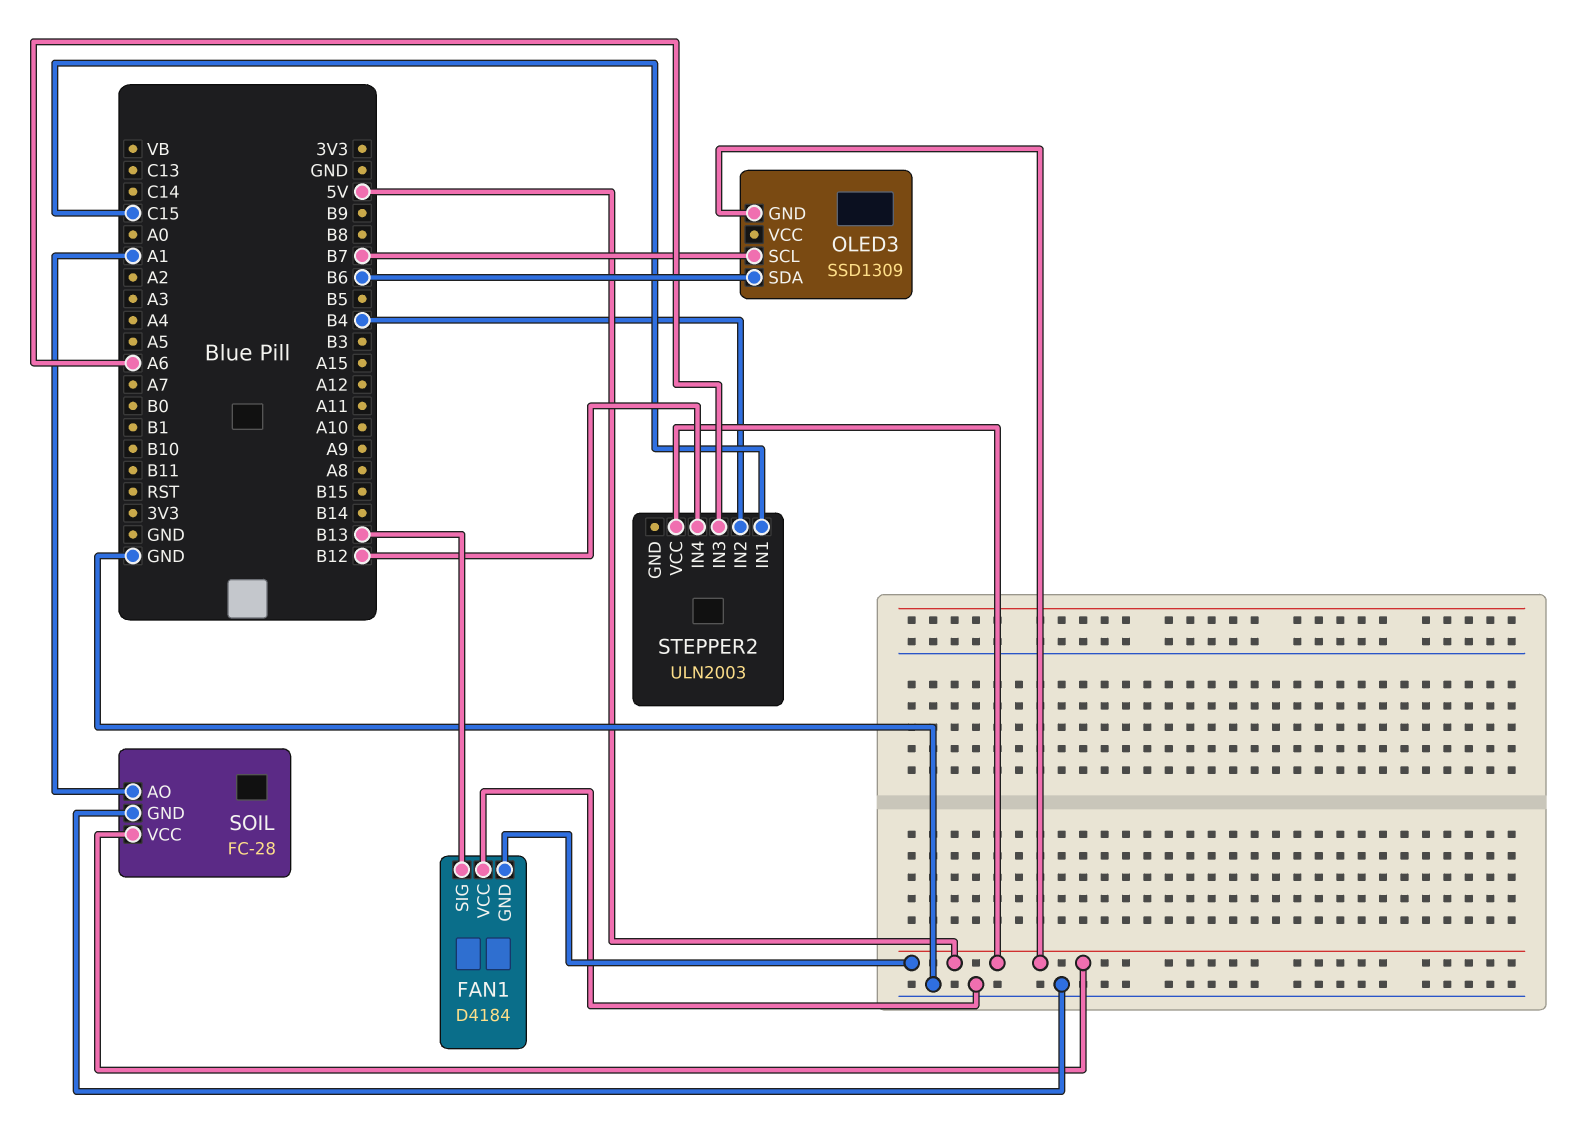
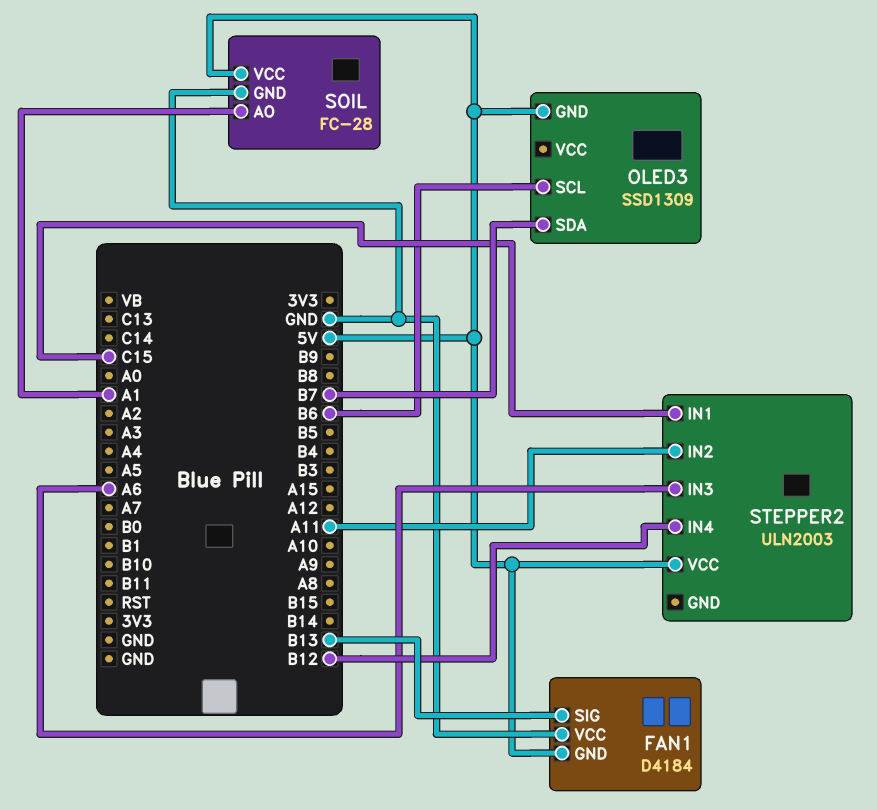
OLED3 pin SCL: B7 -> B6
OLED3 pin SDA: B6 -> B7
STEPPER2 pin IN2: B4 -> A11

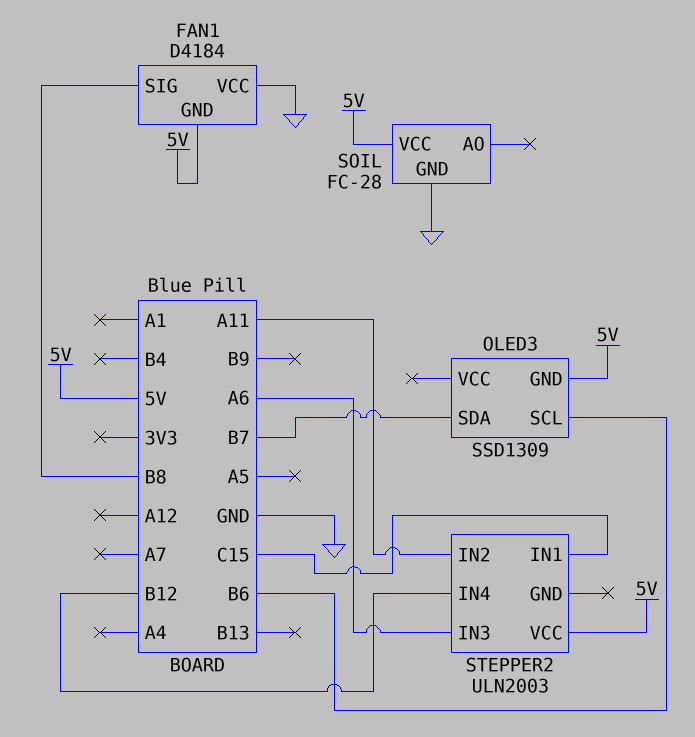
FAN1 pin SIG: B13 -> B8
SOIL pin AO: A1 -> none

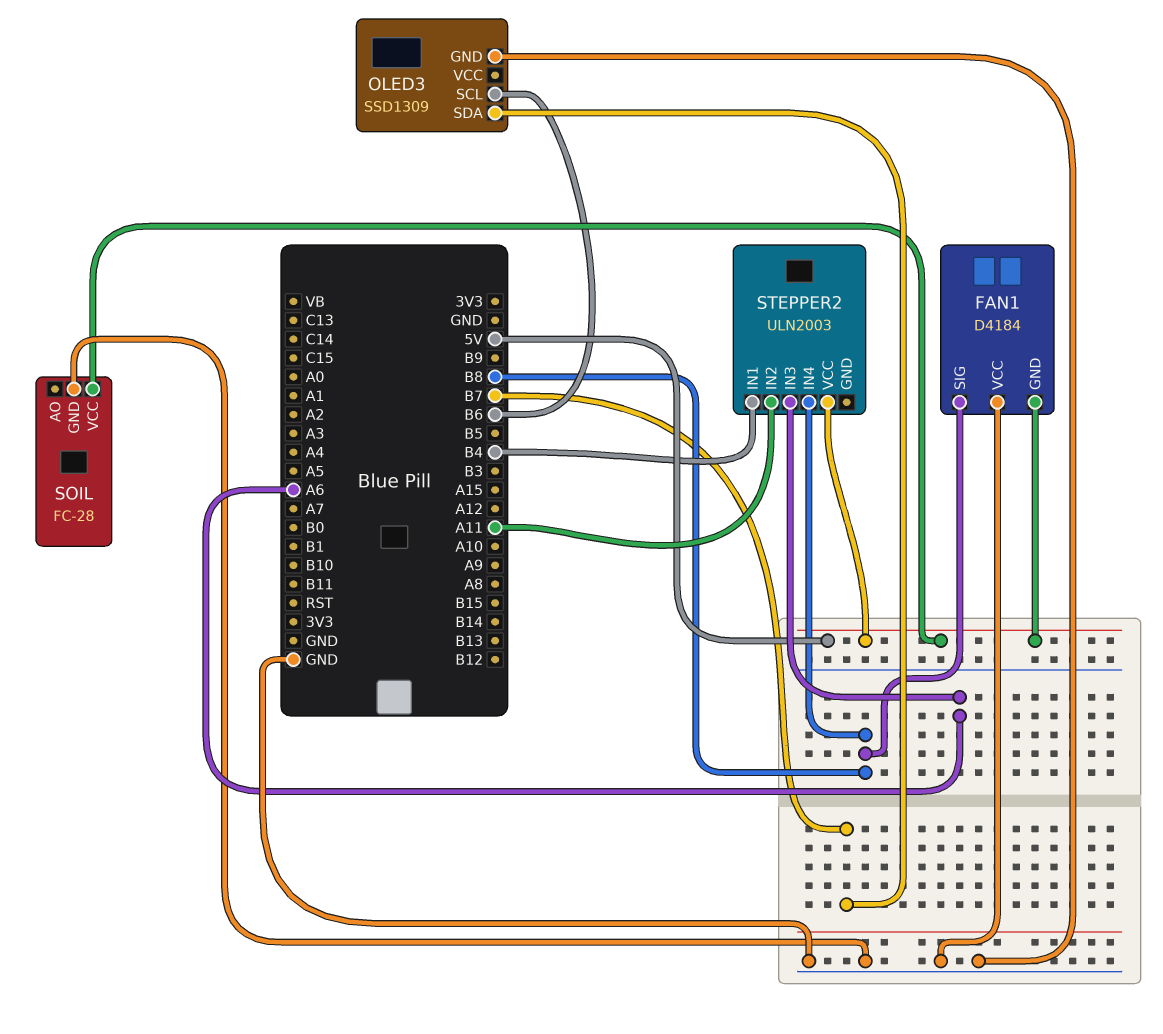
OLED3 pin GND: 5V -> GND
STEPPER2 pin IN1: C15 -> B4
STEPPER2 pin IN4: B12 -> B8

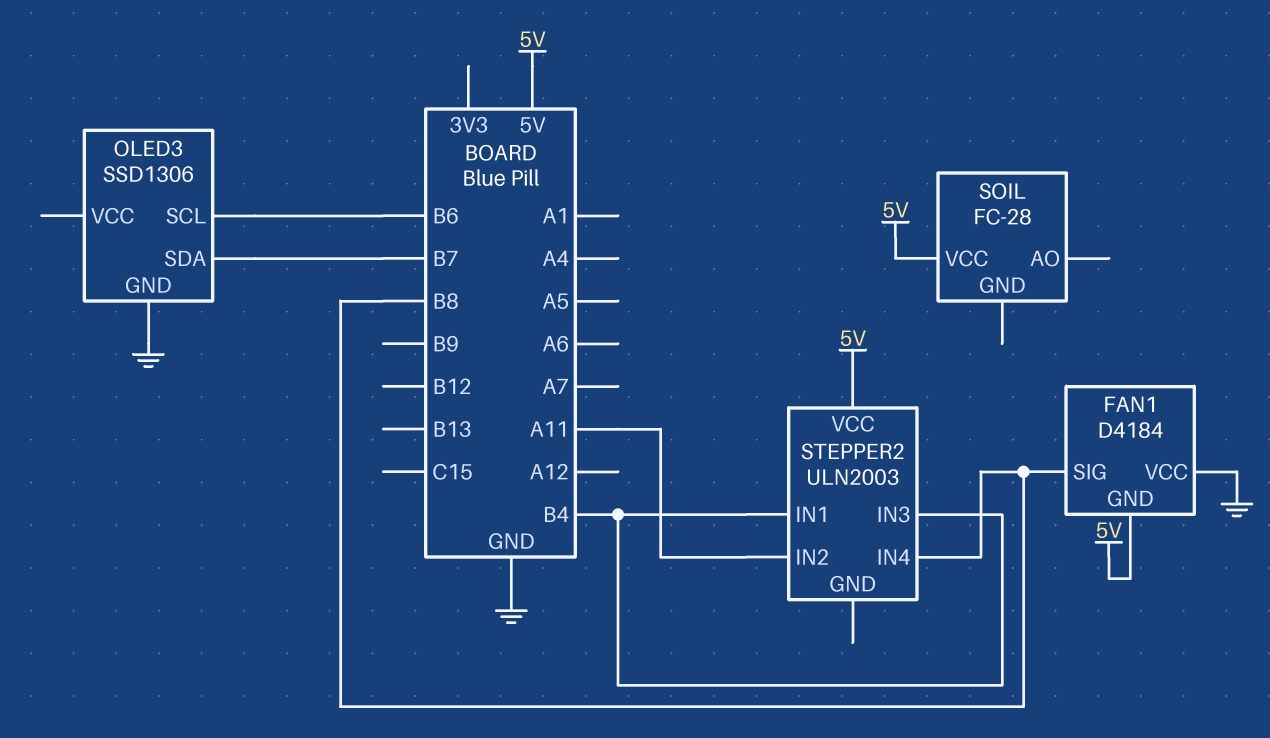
OLED3: SSD1309 -> SSD1306
SOIL pin GND: GND -> none
STEPPER2 pin IN3: A6 -> B4

